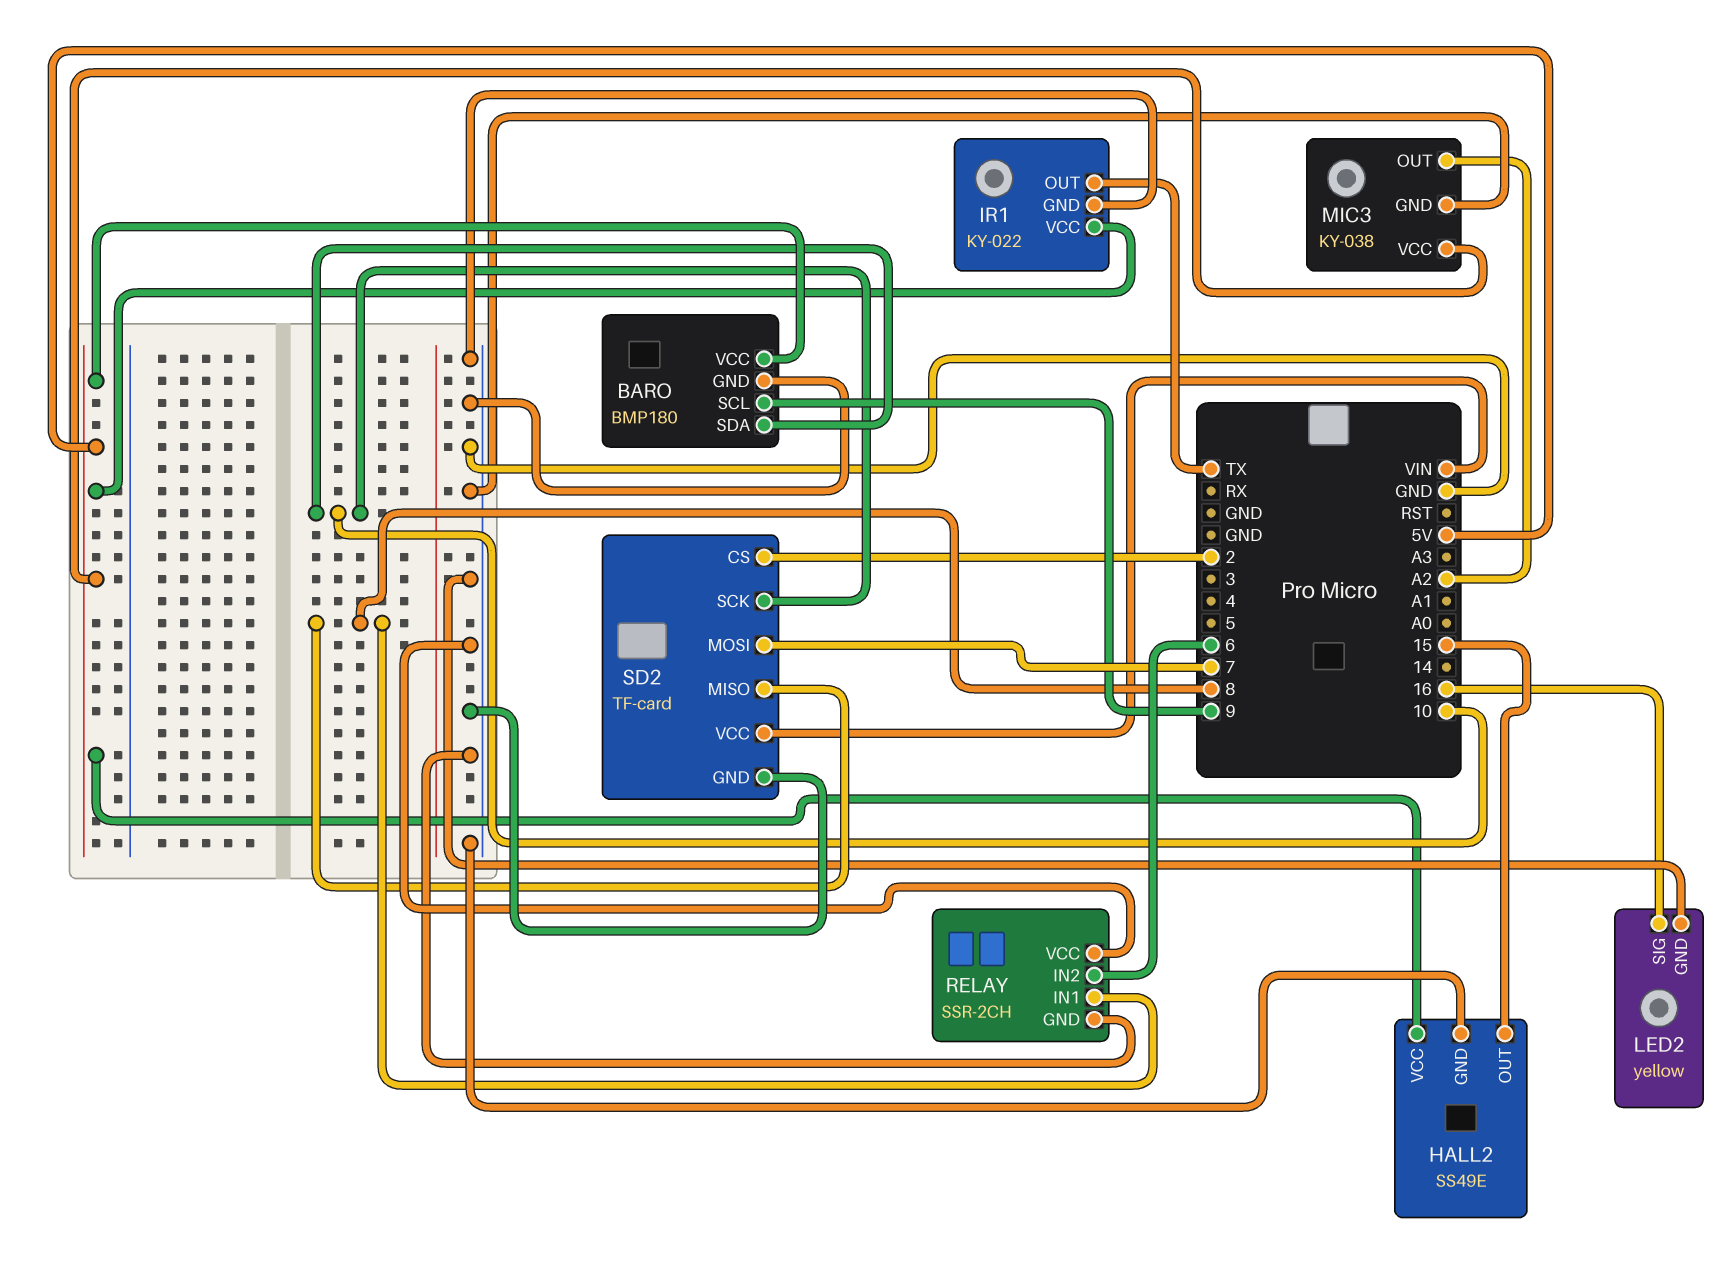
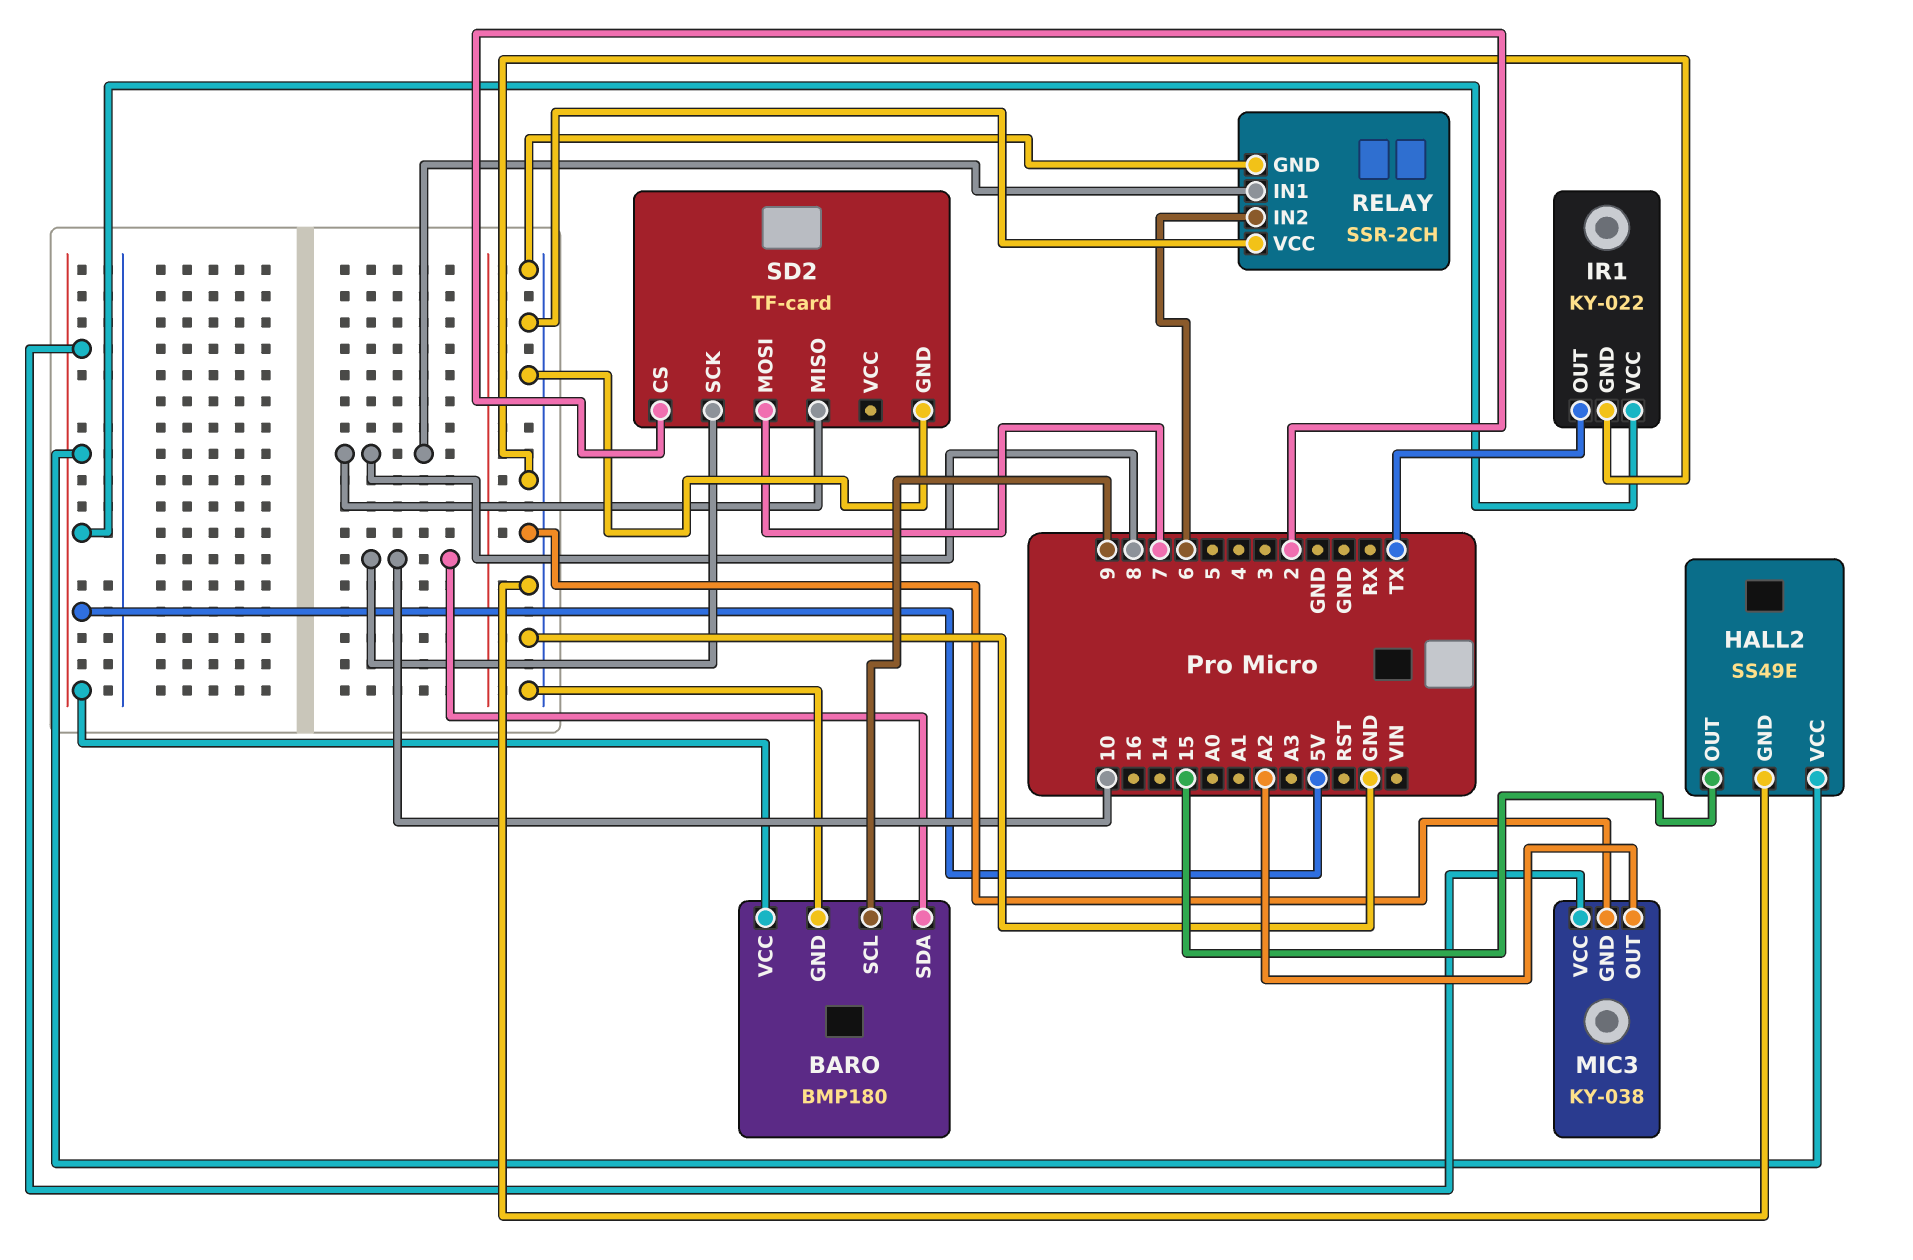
LED2: yellow -> none
LED2 pin GND: GND -> none
LED2 pin SIG: 16 -> none
SD2 pin VCC: VIN -> none

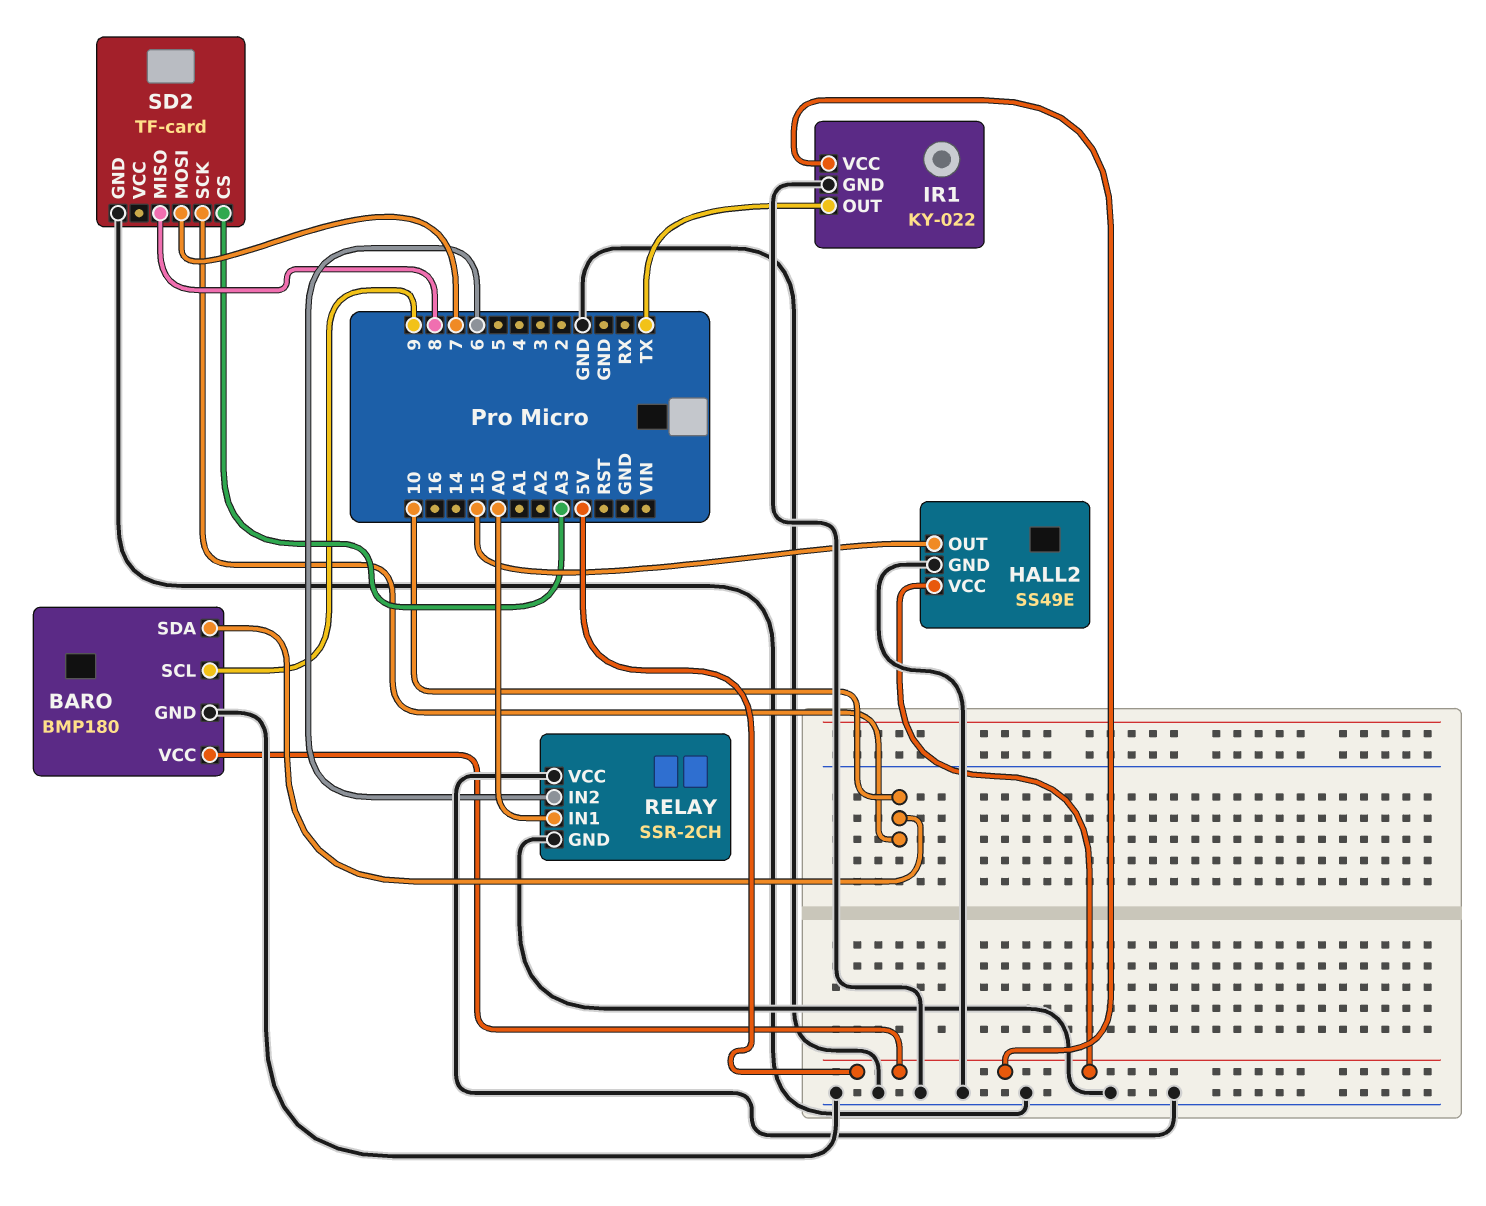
MIC3: KY-038 -> none
MIC3 pin GND: GND -> none
MIC3 pin OUT: A2 -> none
MIC3 pin VCC: 5V -> none
RELAY pin IN1: 8 -> A0
SD2 pin CS: 2 -> A3

